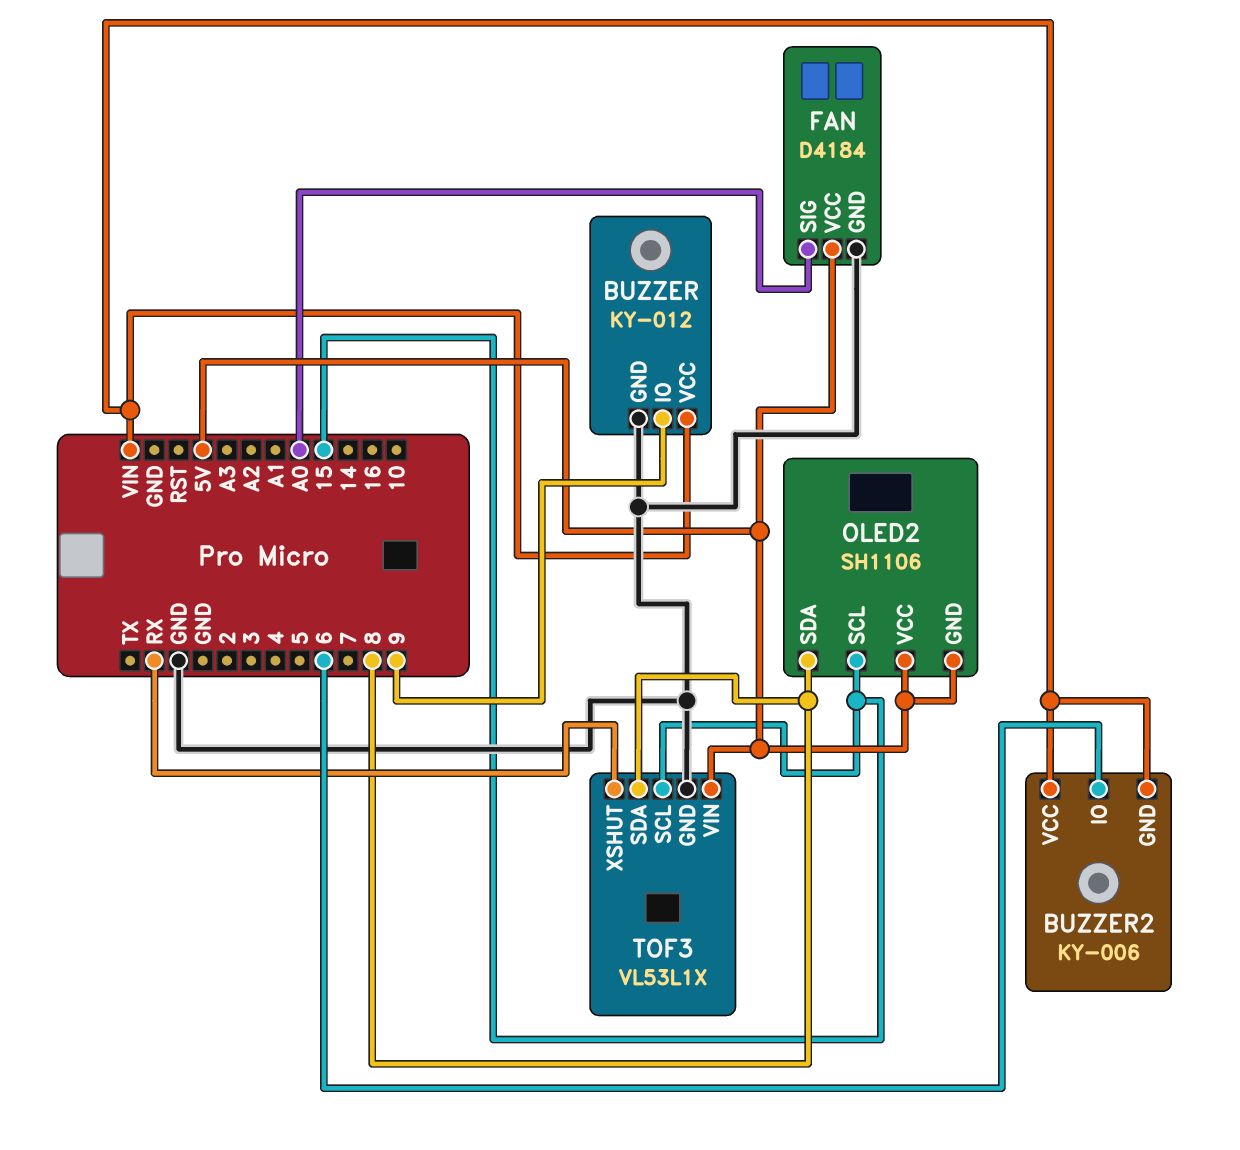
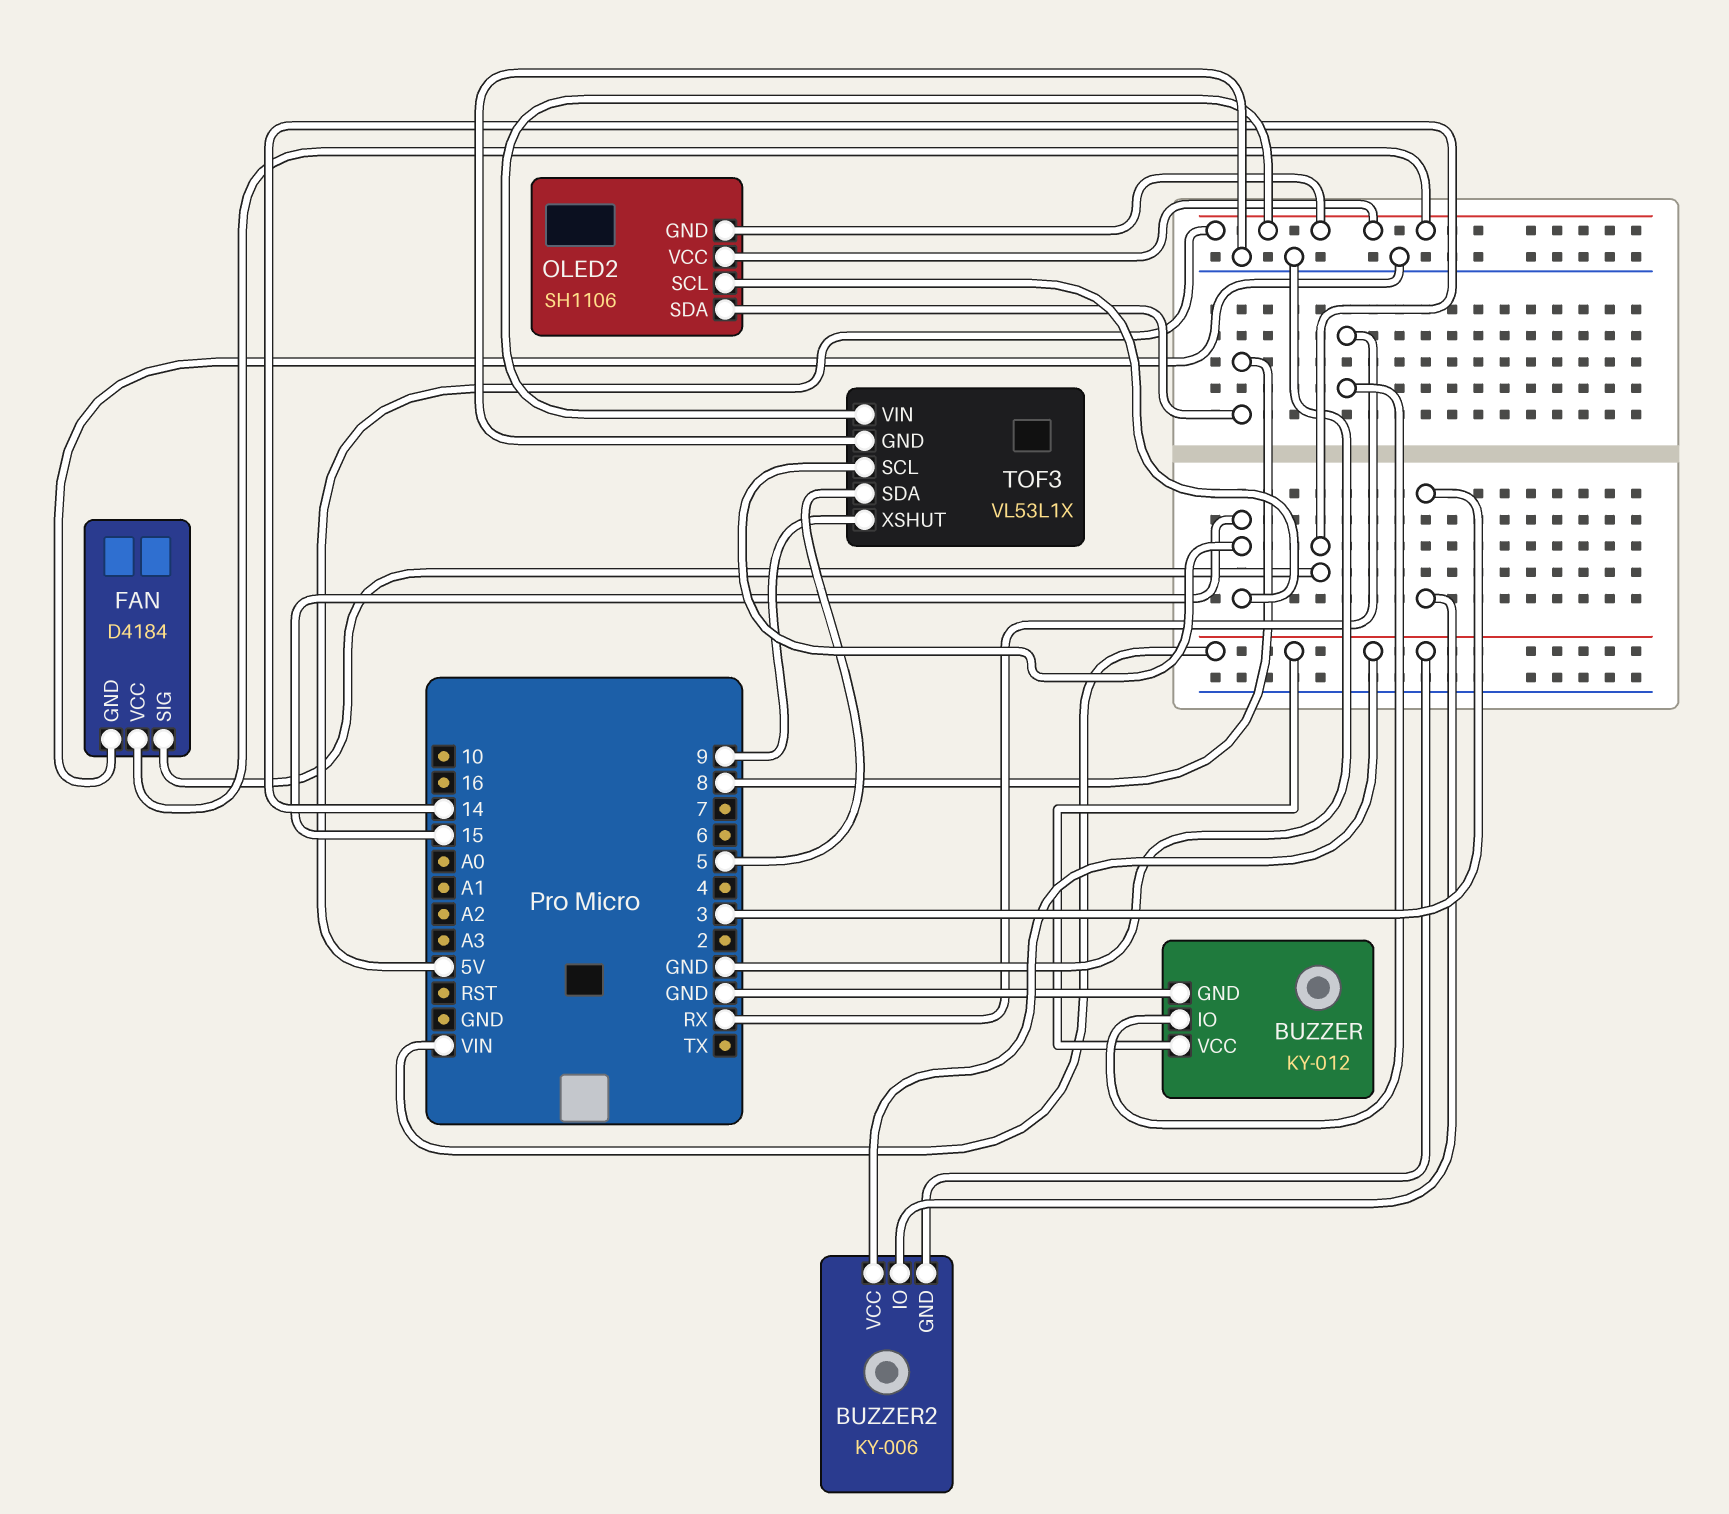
BUZZER pin IO: 9 -> RX
BUZZER2 pin IO: 6 -> 3
FAN pin SIG: A0 -> 14
TOF3 pin SDA: 8 -> 5
TOF3 pin XSHUT: RX -> 9

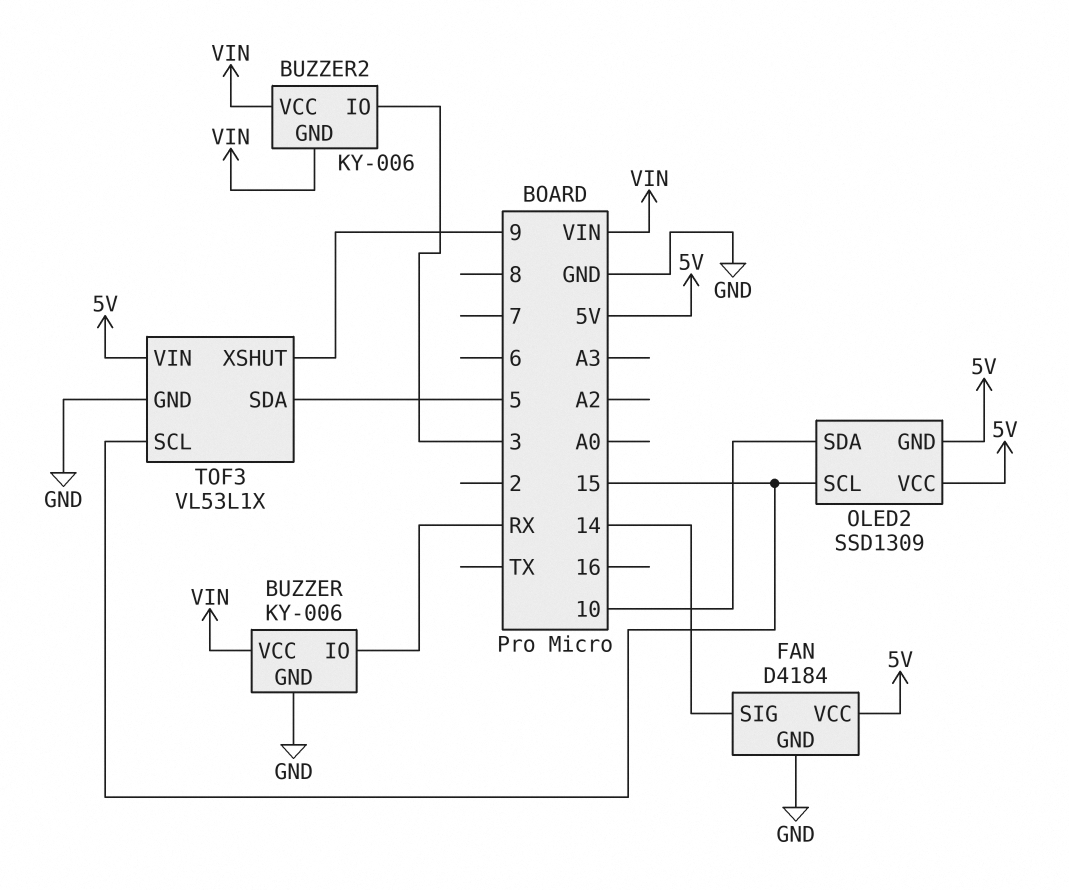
BUZZER: KY-012 -> KY-006
OLED2: SH1106 -> SSD1309
OLED2 pin SDA: 8 -> 10

